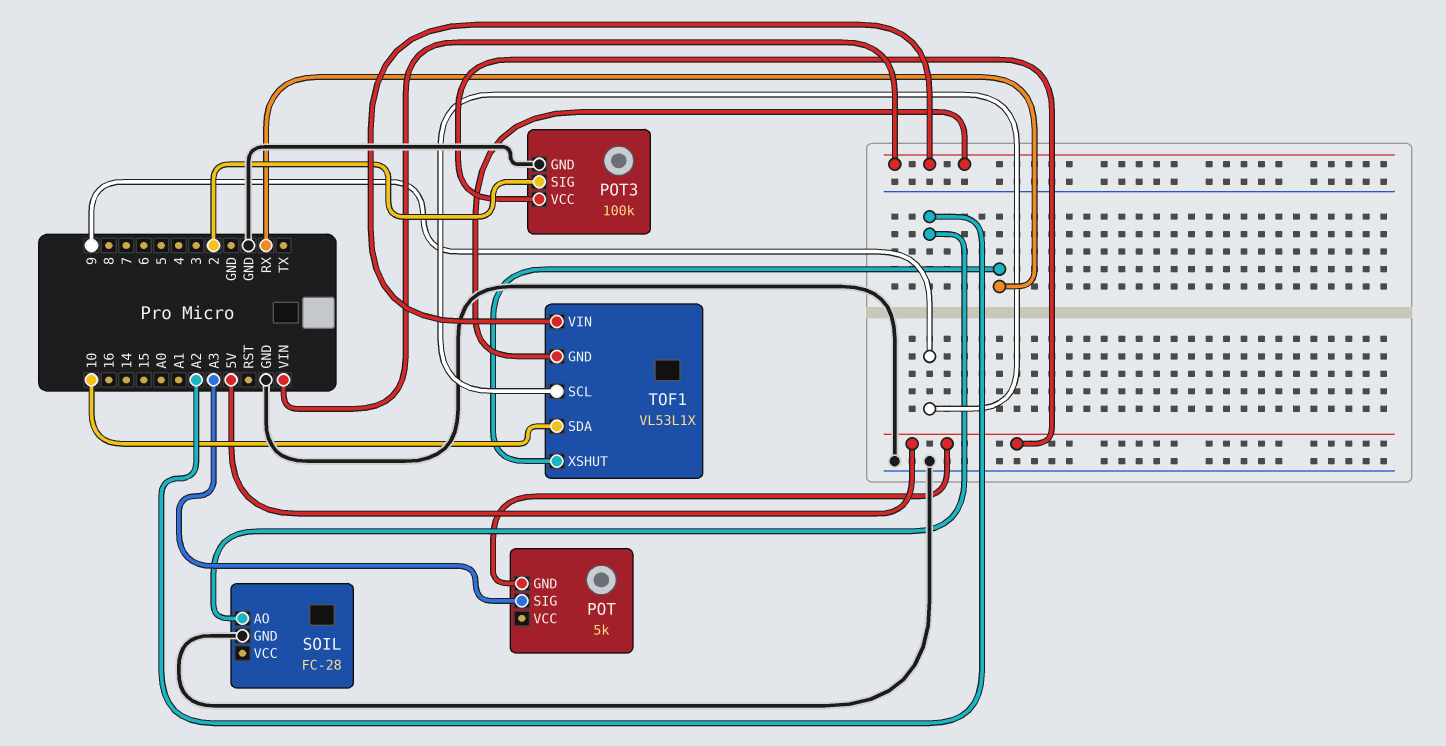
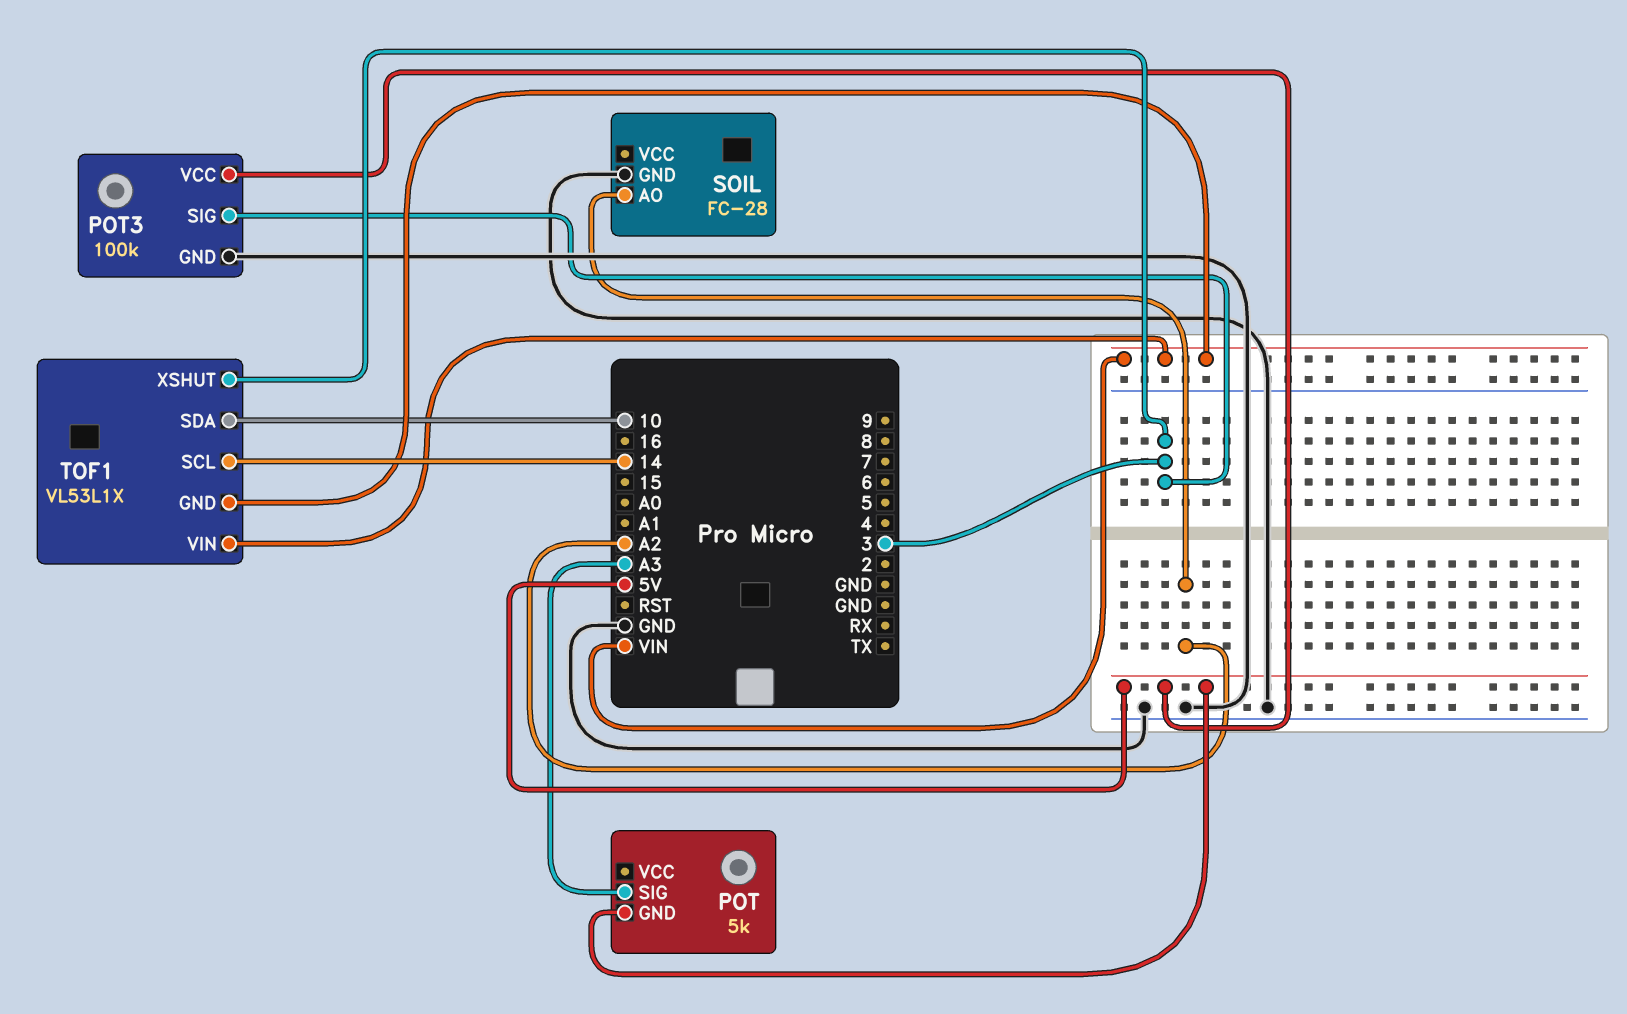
POT3 pin SIG: 2 -> 3
TOF1 pin SCL: 9 -> 14
TOF1 pin XSHUT: RX -> 3

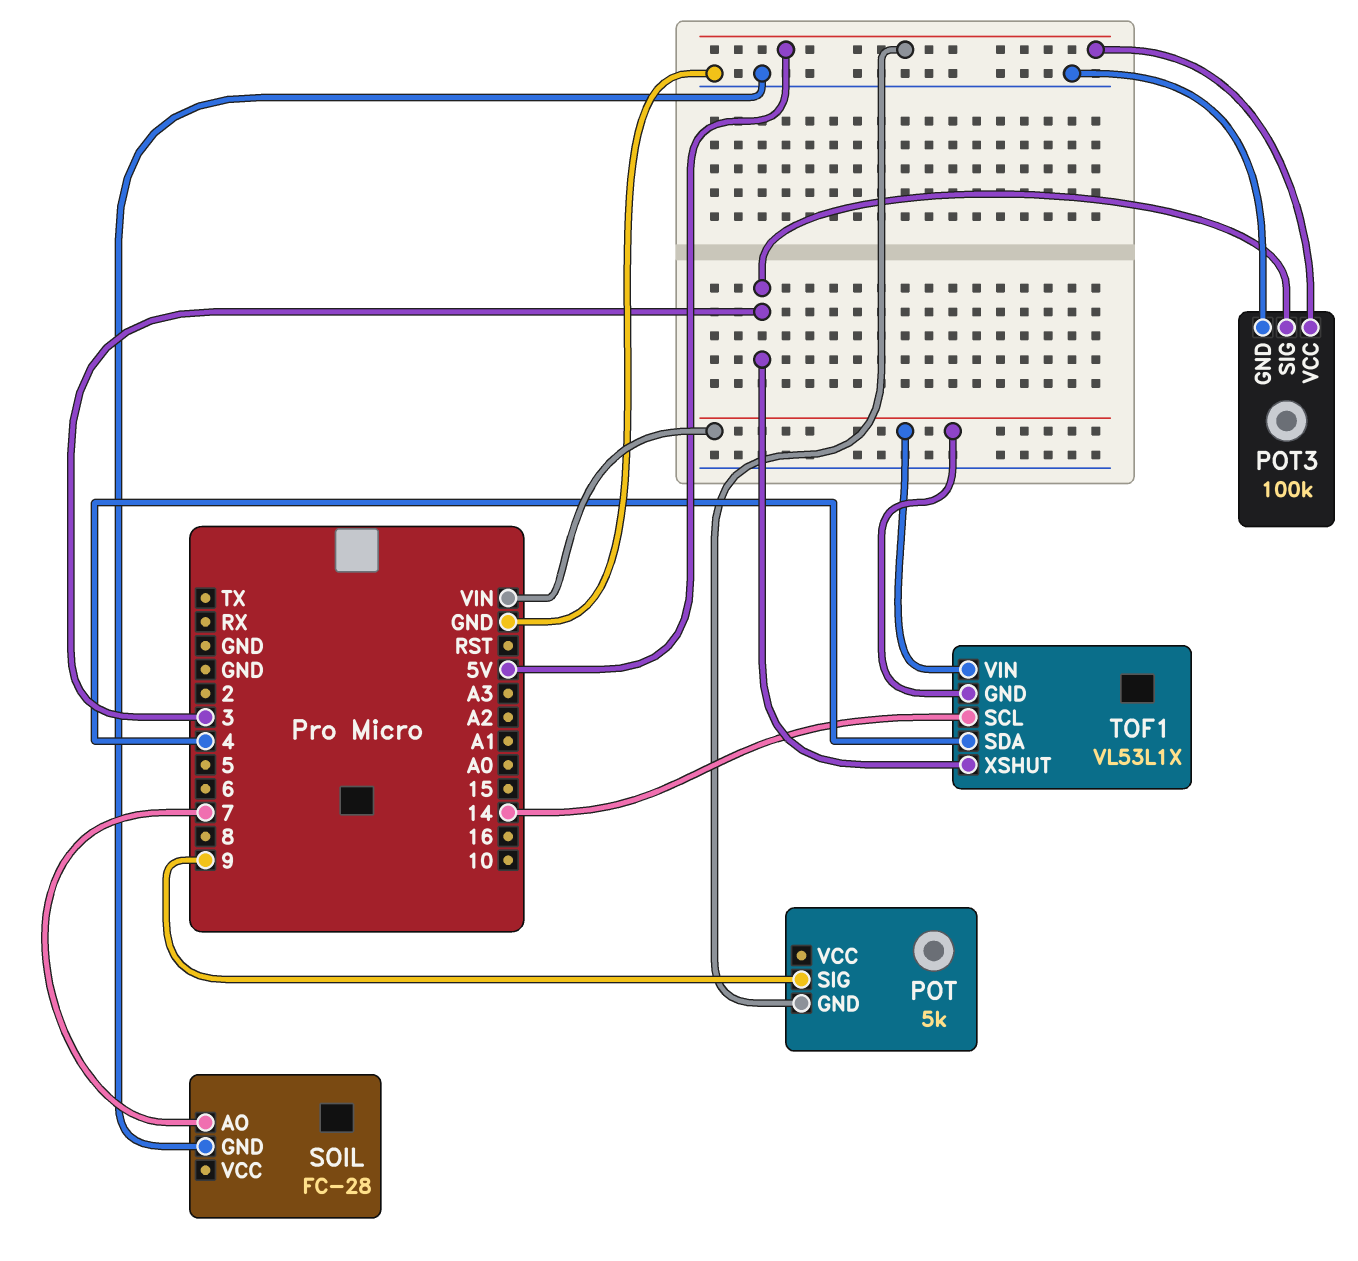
POT pin SIG: A3 -> 9
SOIL pin AO: A2 -> 7
TOF1 pin SDA: 10 -> 4

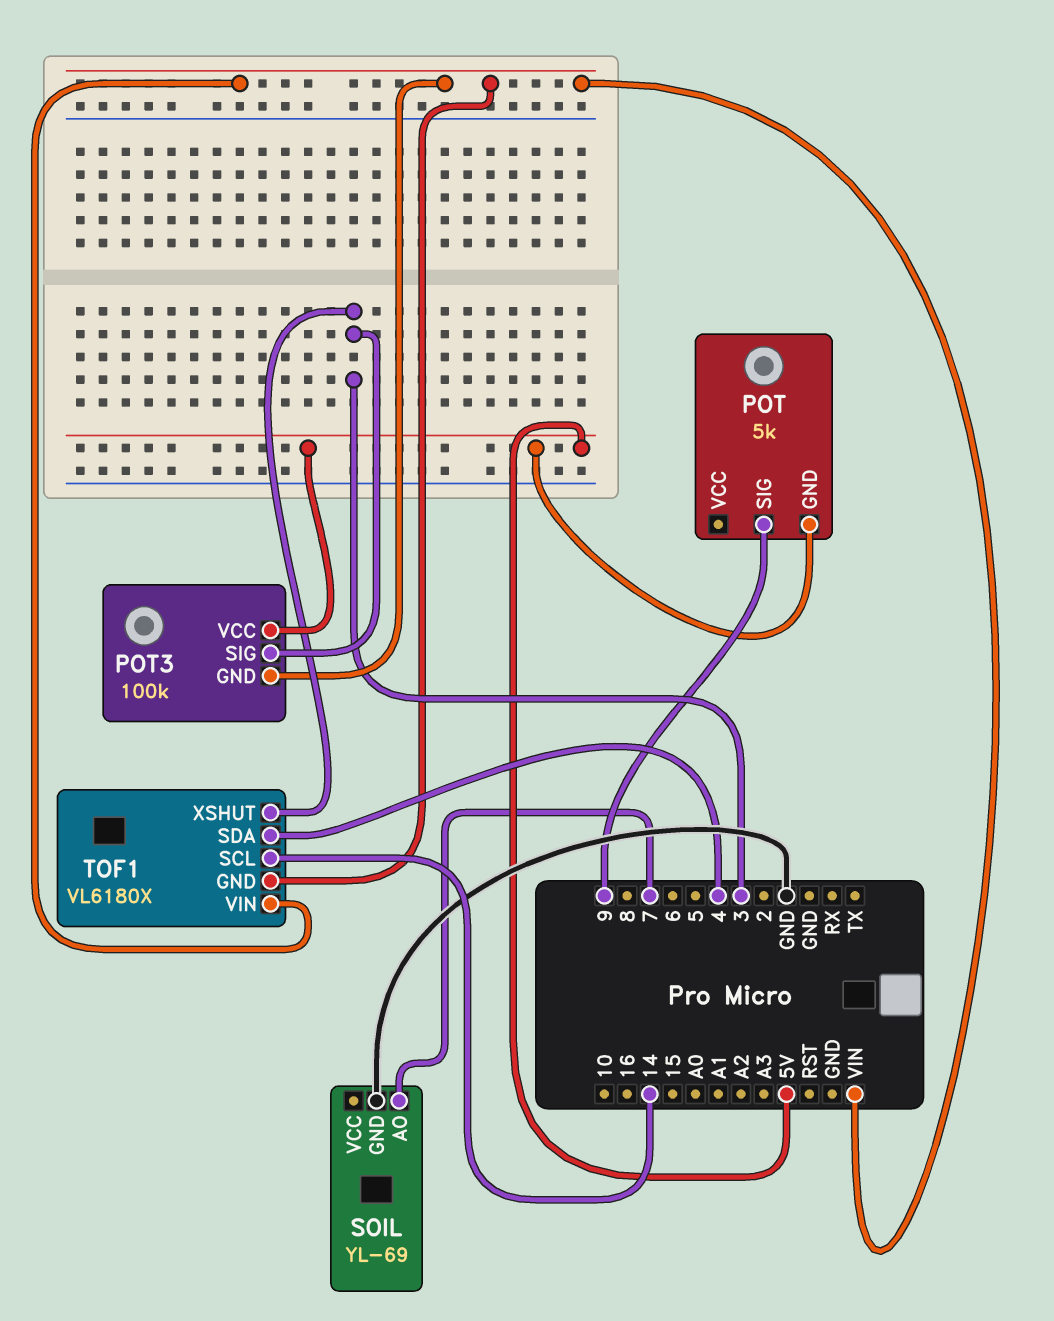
POT3 pin GND: GND -> VIN
SOIL: FC-28 -> YL-69
TOF1: VL53L1X -> VL6180X

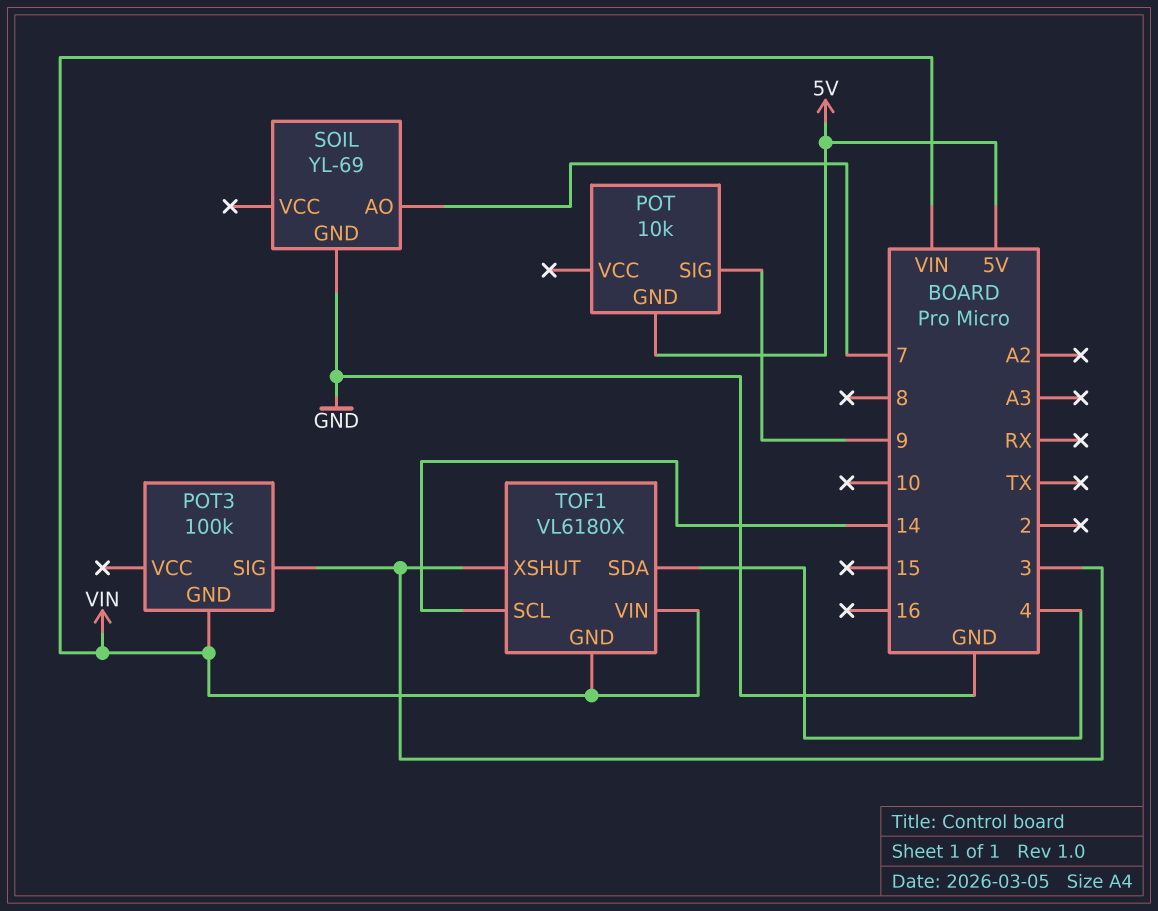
POT: 5k -> 10k
POT3 pin VCC: 5V -> none

